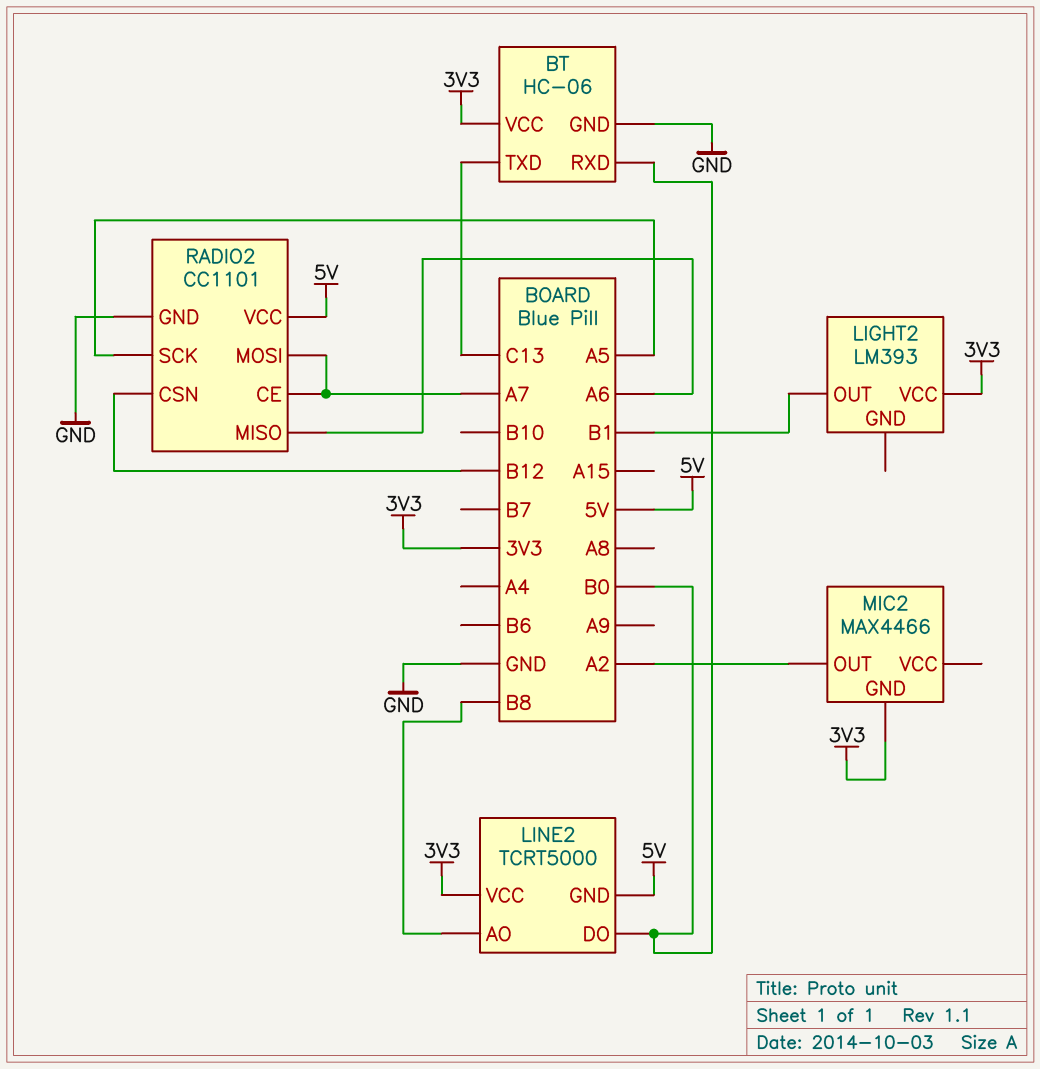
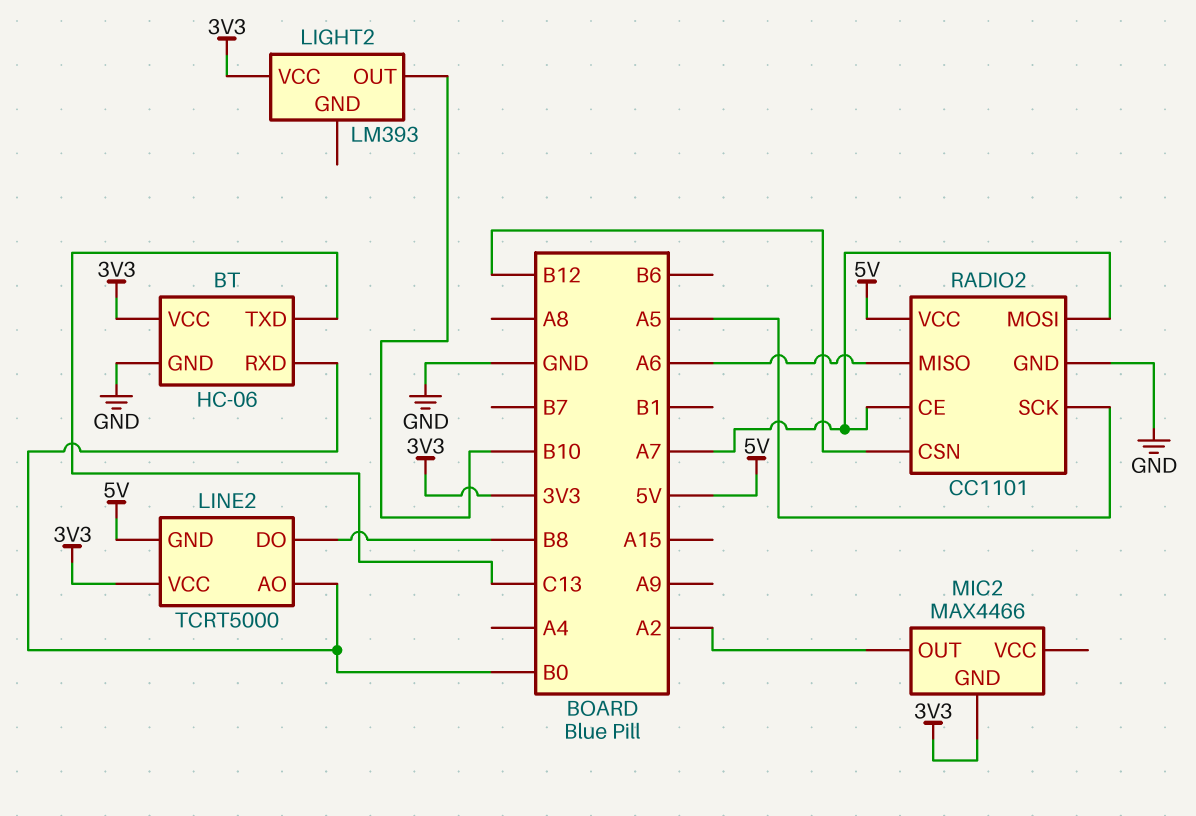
LIGHT2 pin OUT: B1 -> B10
LINE2 pin AO: B8 -> B0
LINE2 pin DO: B0 -> B8

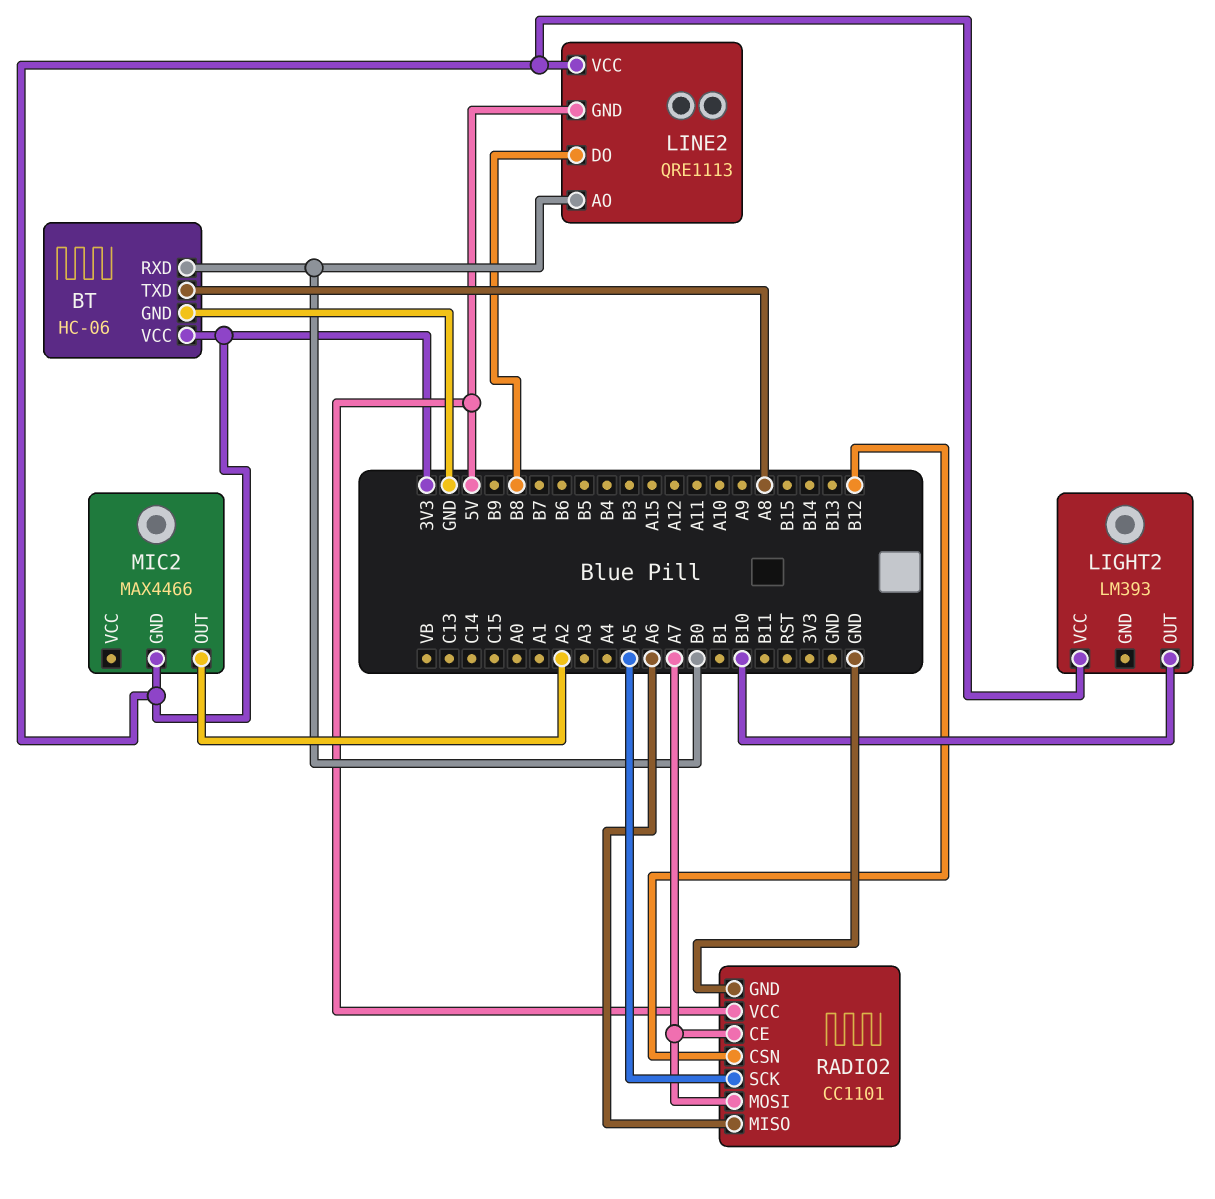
BT pin TXD: C13 -> A8
LINE2: TCRT5000 -> QRE1113

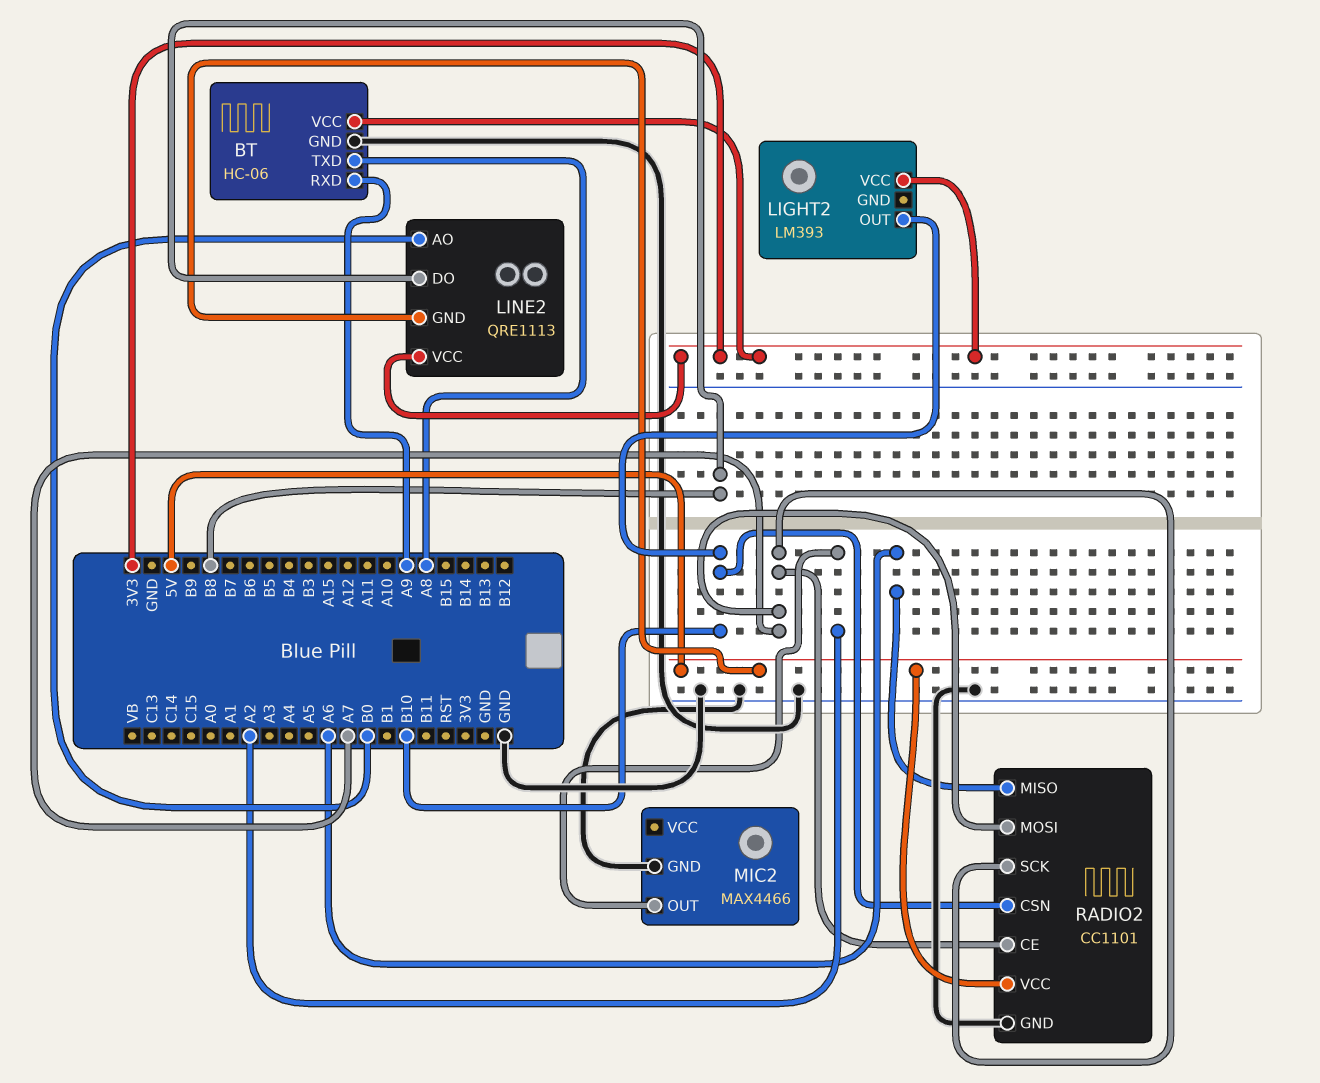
BT pin RXD: B0 -> A9
MIC2 pin GND: 3V3 -> GND
RADIO2 pin CSN: B12 -> B10
RADIO2 pin SCK: A5 -> A7

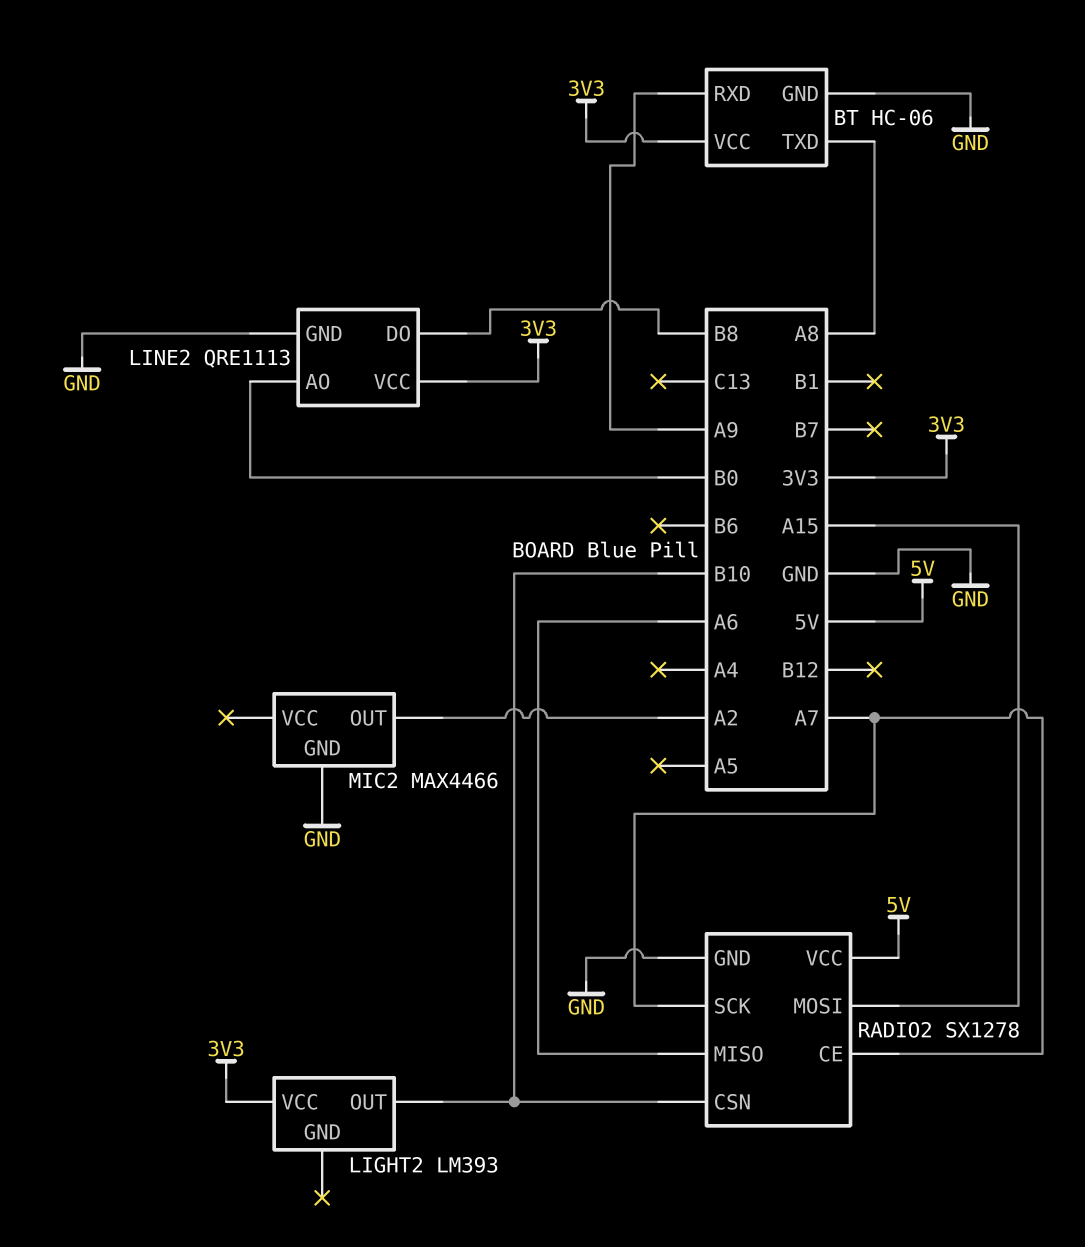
LINE2 pin GND: 5V -> GND
RADIO2: CC1101 -> SX1278
RADIO2 pin MOSI: A7 -> A15

